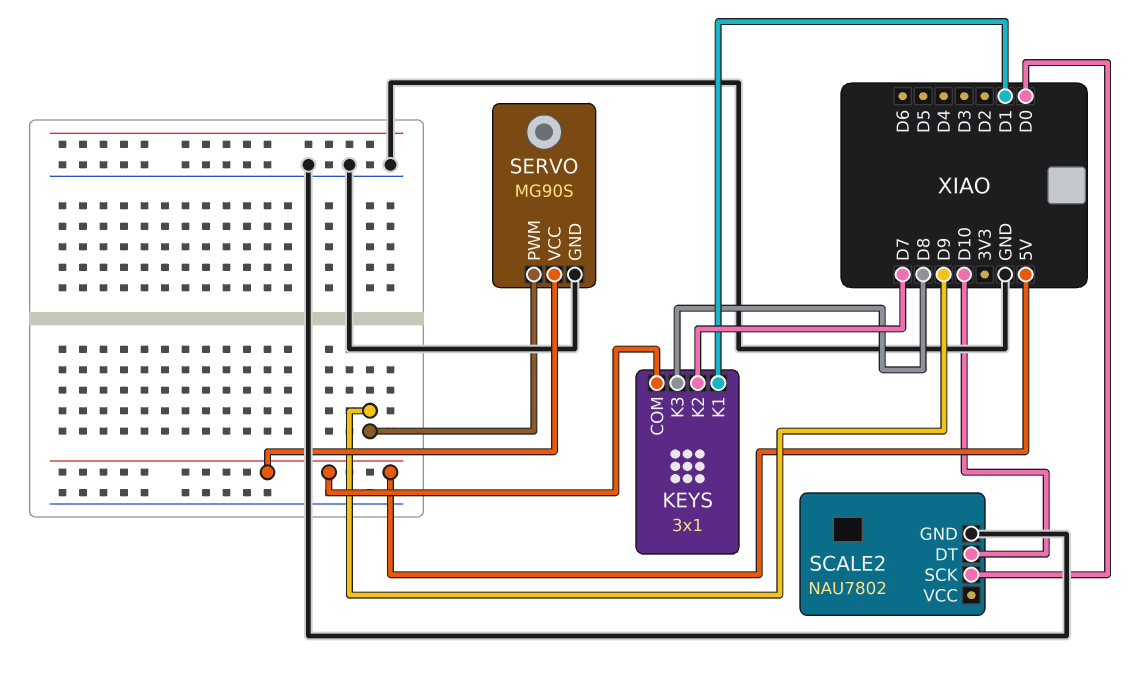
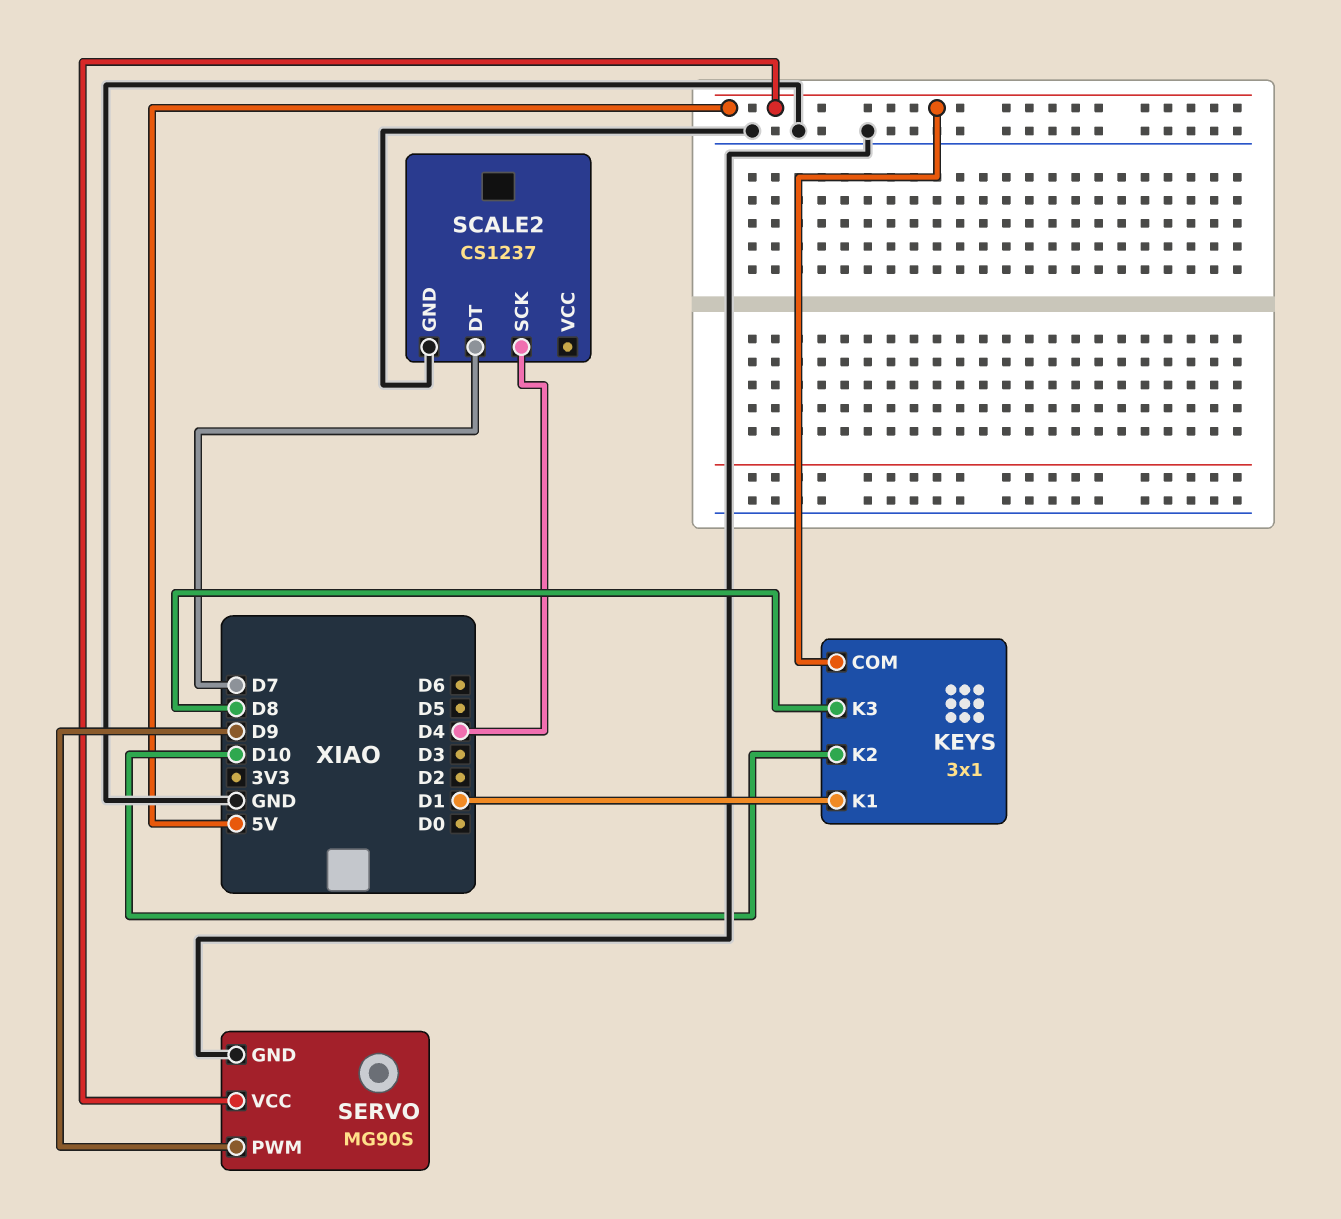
KEYS pin K2: D7 -> D10
SCALE2: NAU7802 -> CS1237
SCALE2 pin DT: D10 -> D7
SCALE2 pin SCK: D0 -> D4

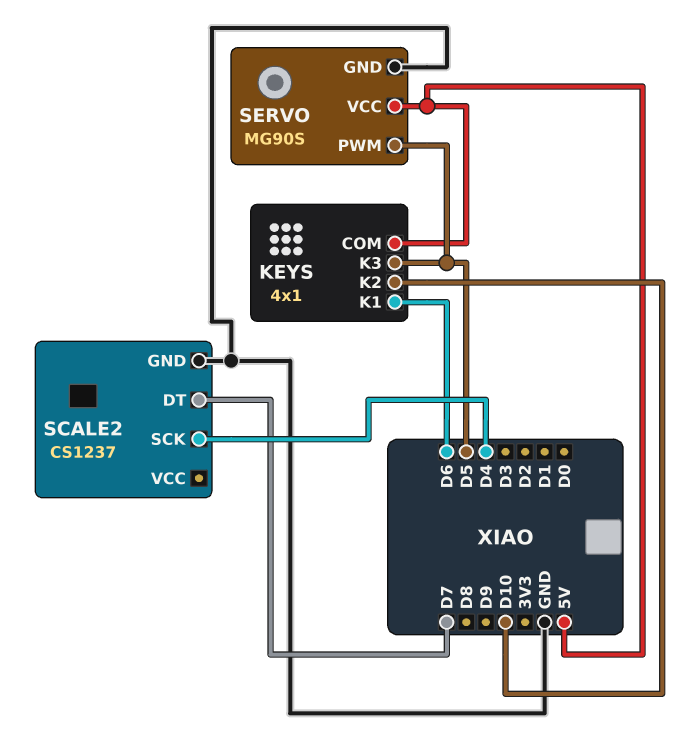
KEYS: 3x1 -> 4x1
KEYS pin K1: D1 -> D6
KEYS pin K3: D8 -> D5
SERVO pin PWM: D9 -> D5

